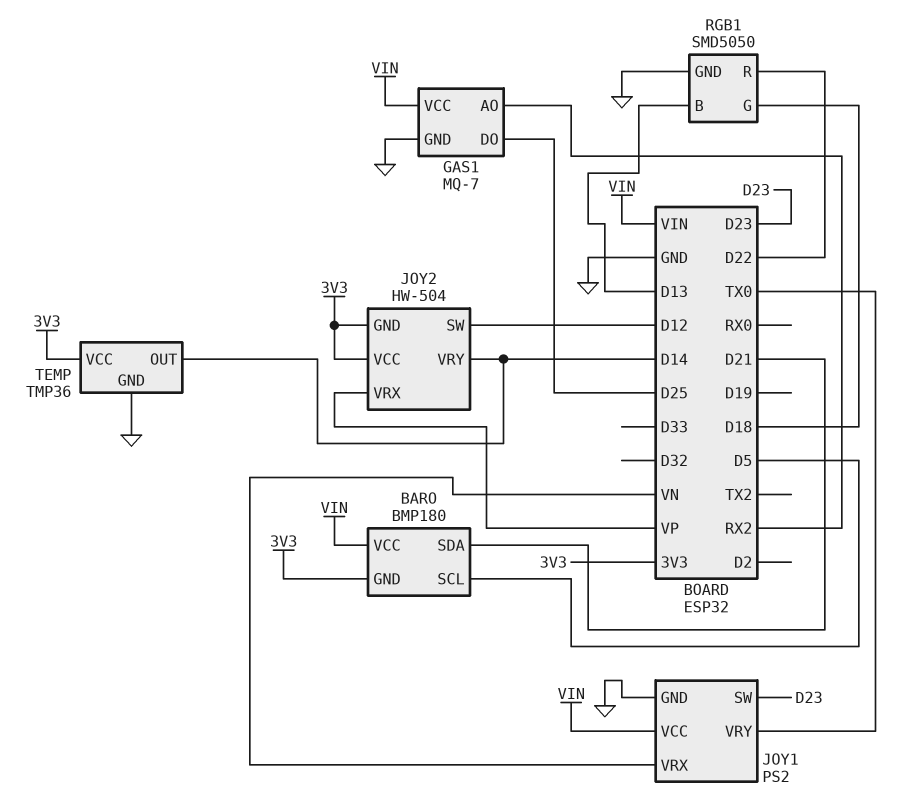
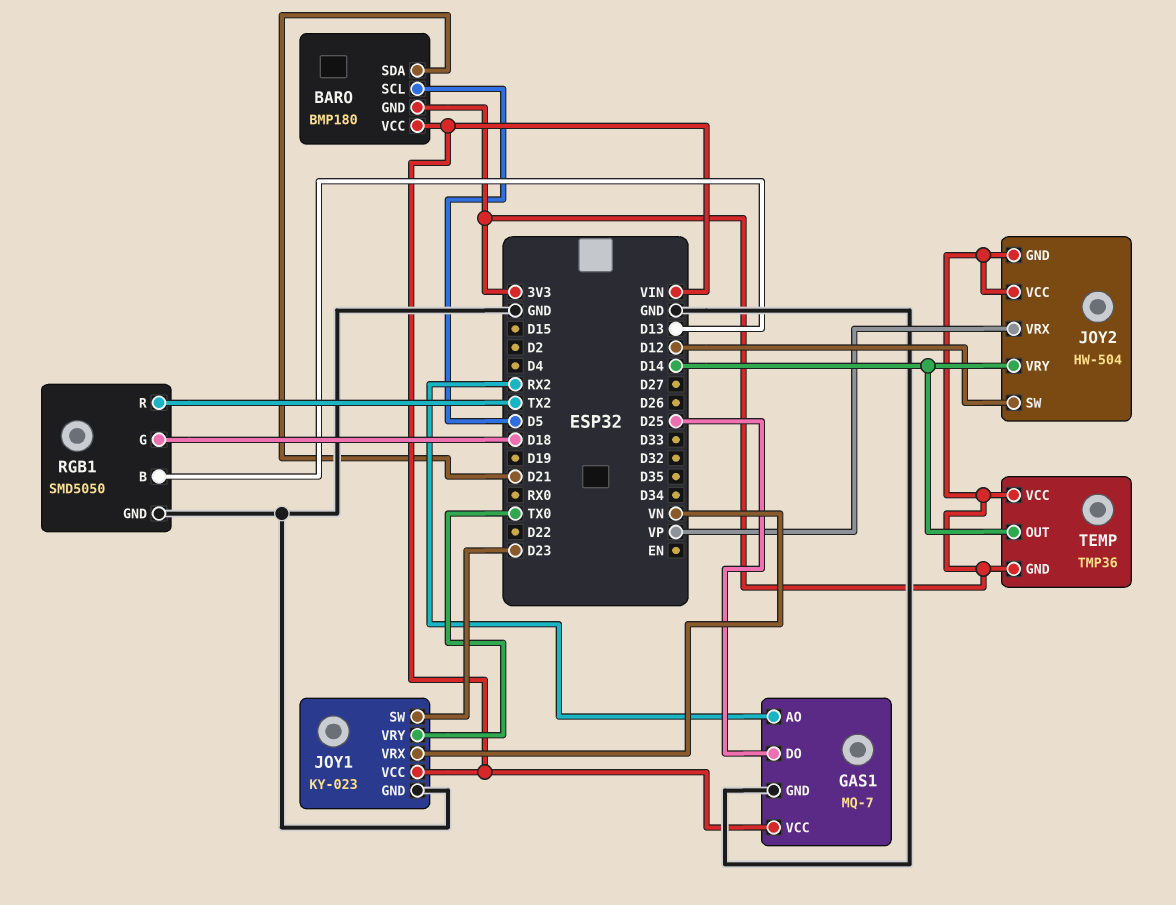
JOY1: PS2 -> KY-023
RGB1 pin R: D22 -> TX2
TEMP pin GND: GND -> 3V3

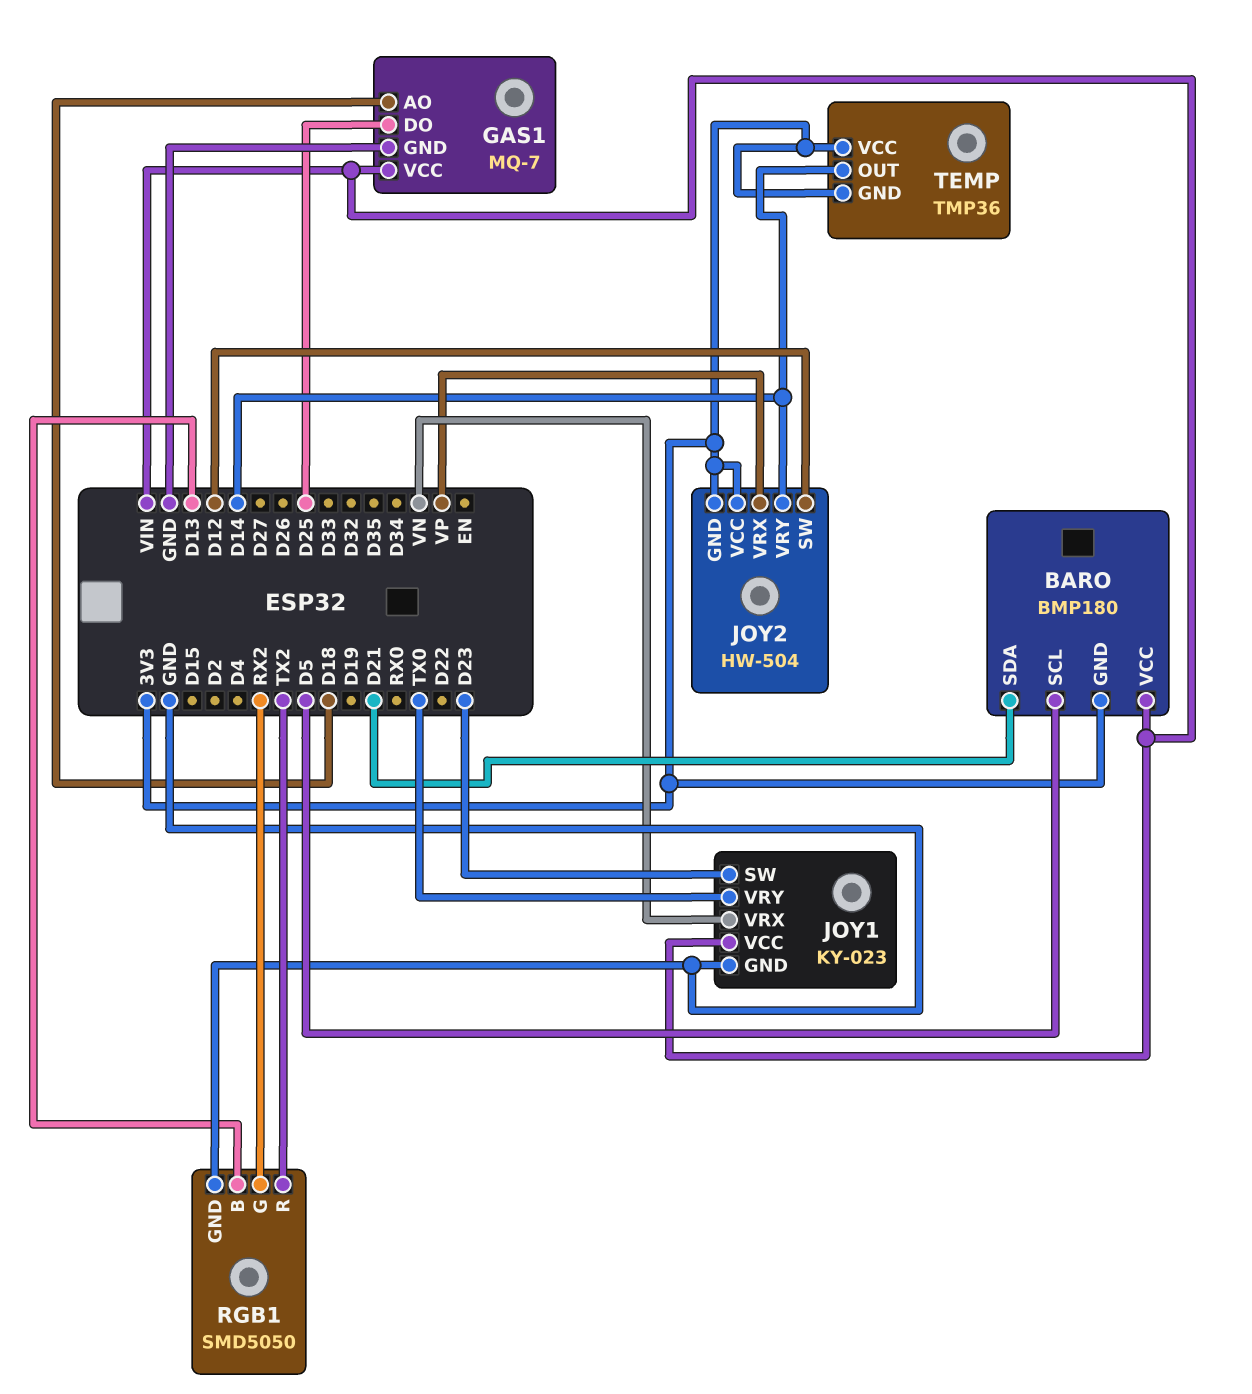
GAS1 pin AO: RX2 -> D18
RGB1 pin G: D18 -> RX2

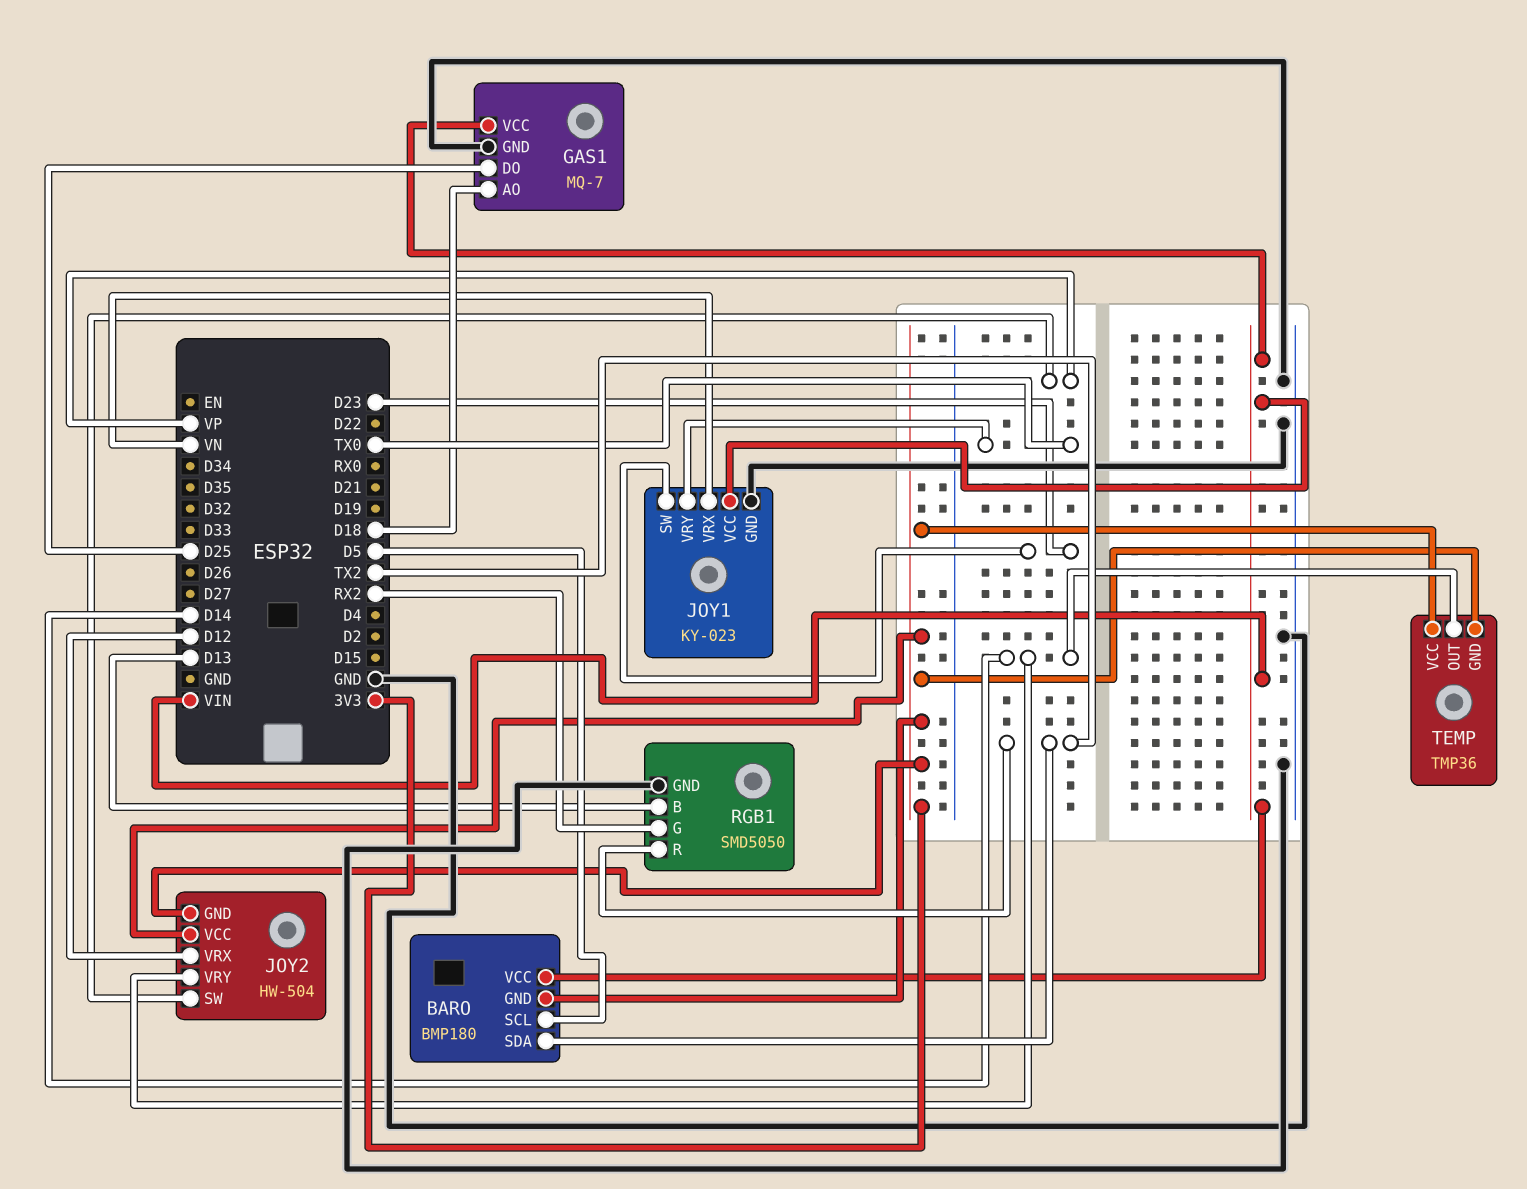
BARO pin SDA: D21 -> TX2
JOY2 pin SW: D12 -> VP
JOY2 pin VRX: VP -> D12

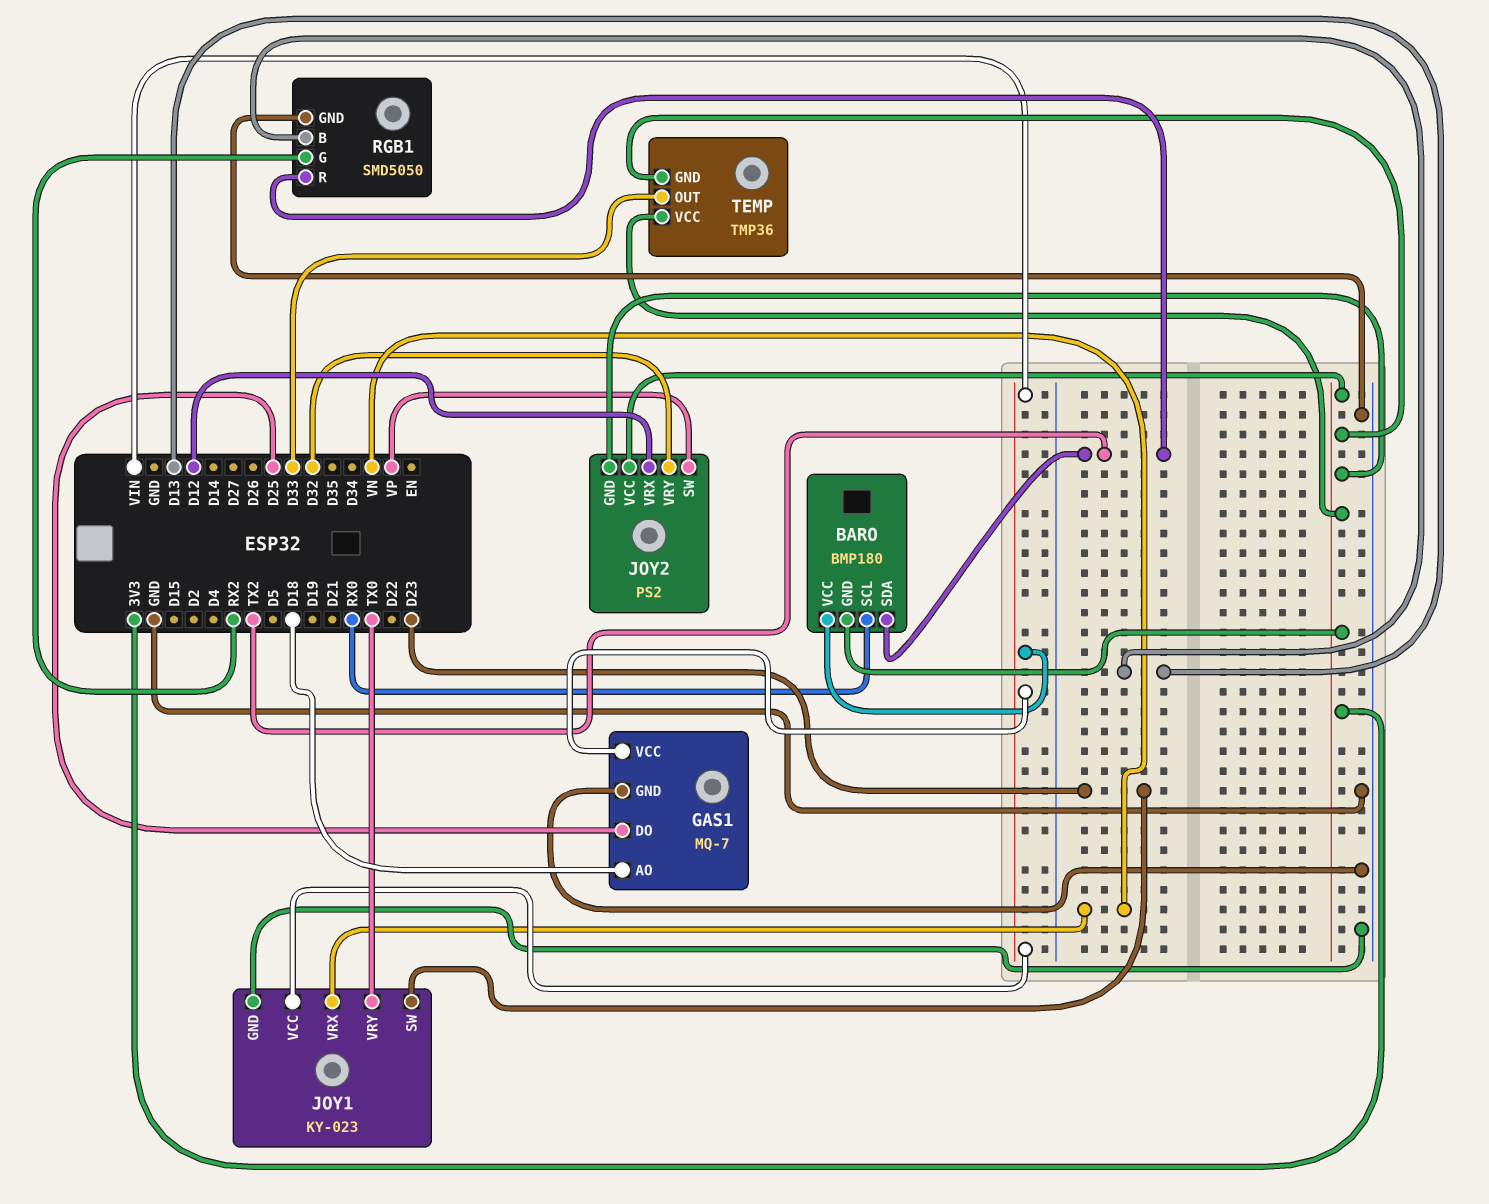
BARO pin SCL: D5 -> RX0
JOY2: HW-504 -> PS2
JOY2 pin VRY: D14 -> D32
TEMP pin OUT: D14 -> D33

